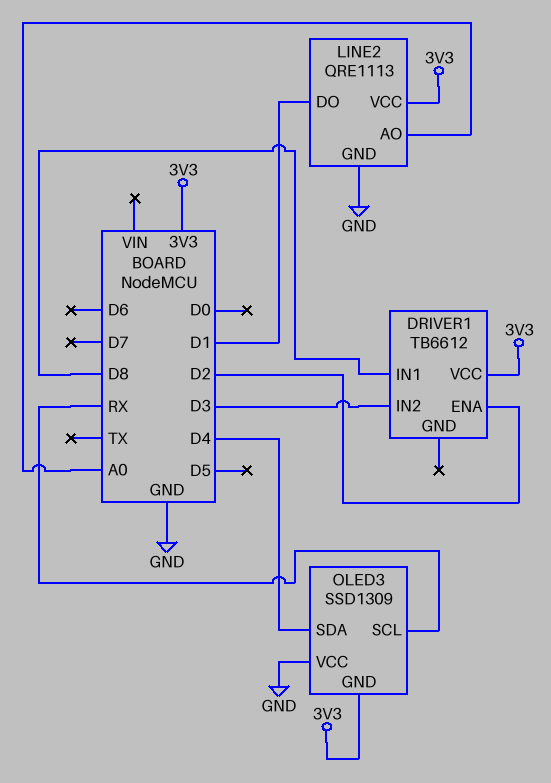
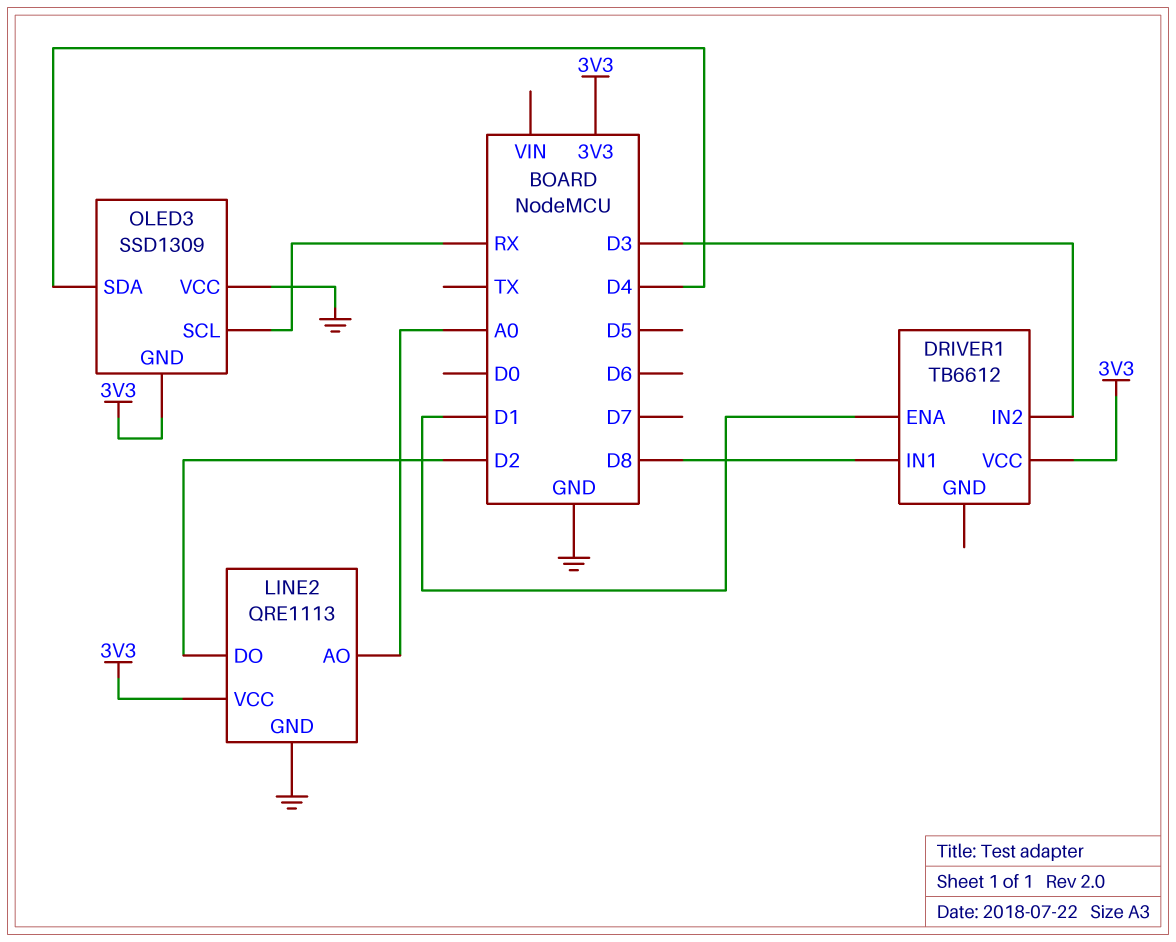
DRIVER1 pin ENA: D2 -> D1
LINE2 pin DO: D1 -> D2

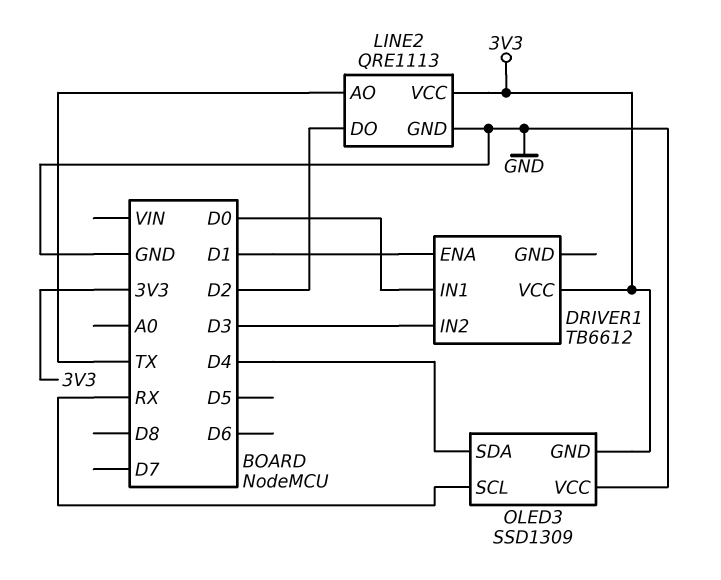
DRIVER1 pin IN1: D8 -> D0
LINE2 pin AO: A0 -> TX

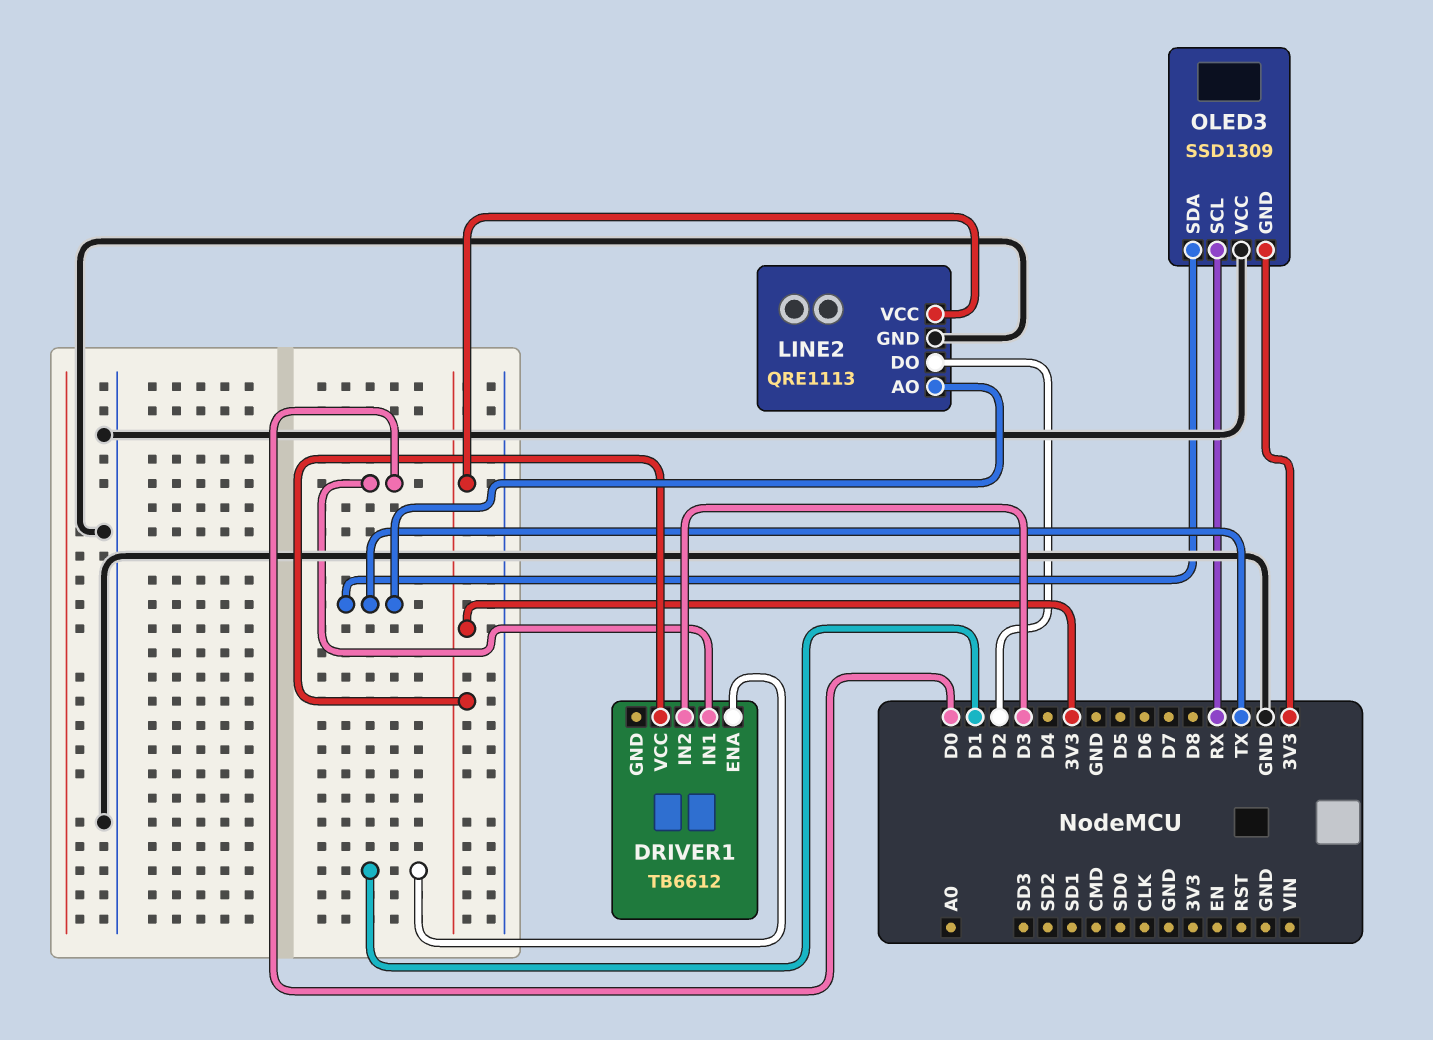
OLED3 pin SDA: D4 -> TX

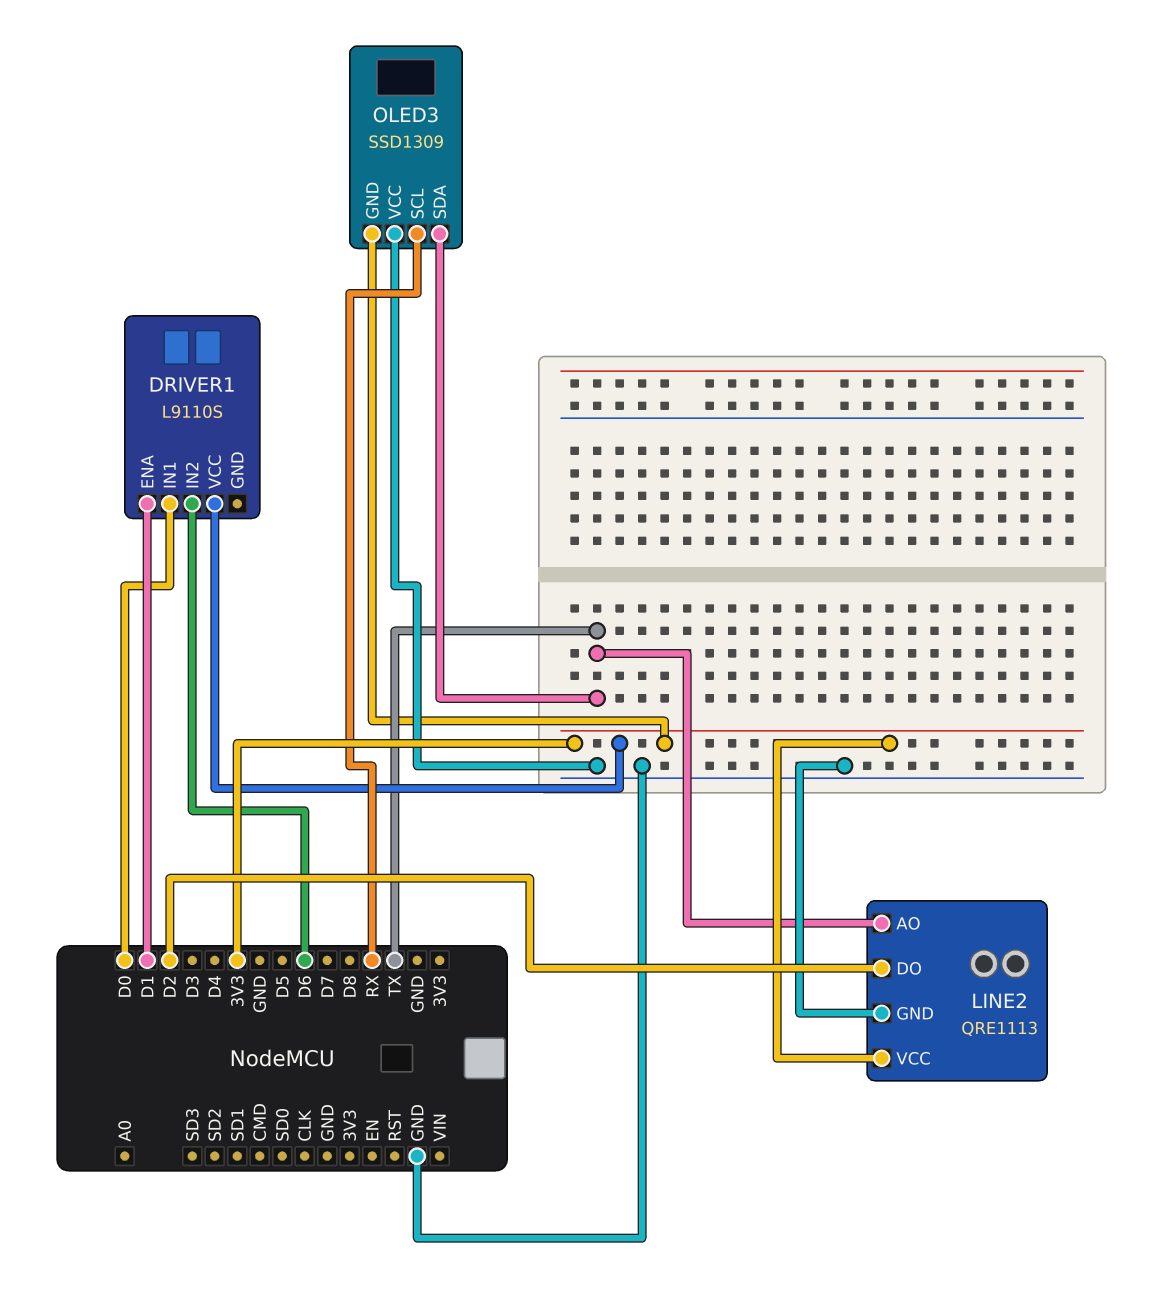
DRIVER1: TB6612 -> L9110S
DRIVER1 pin IN2: D3 -> D6

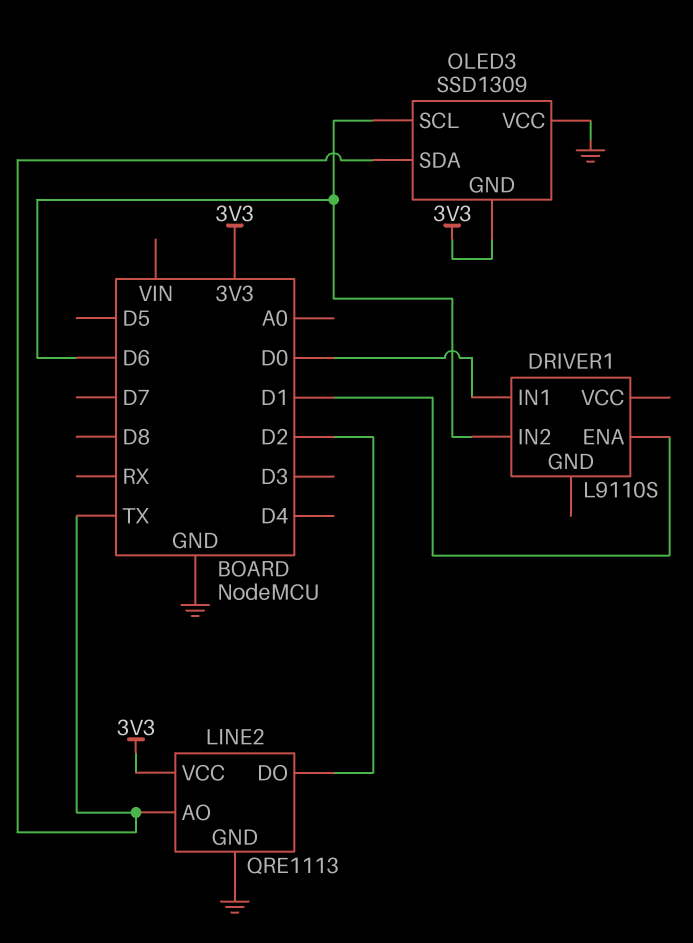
DRIVER1 pin VCC: 3V3 -> none
OLED3 pin SCL: RX -> D6

